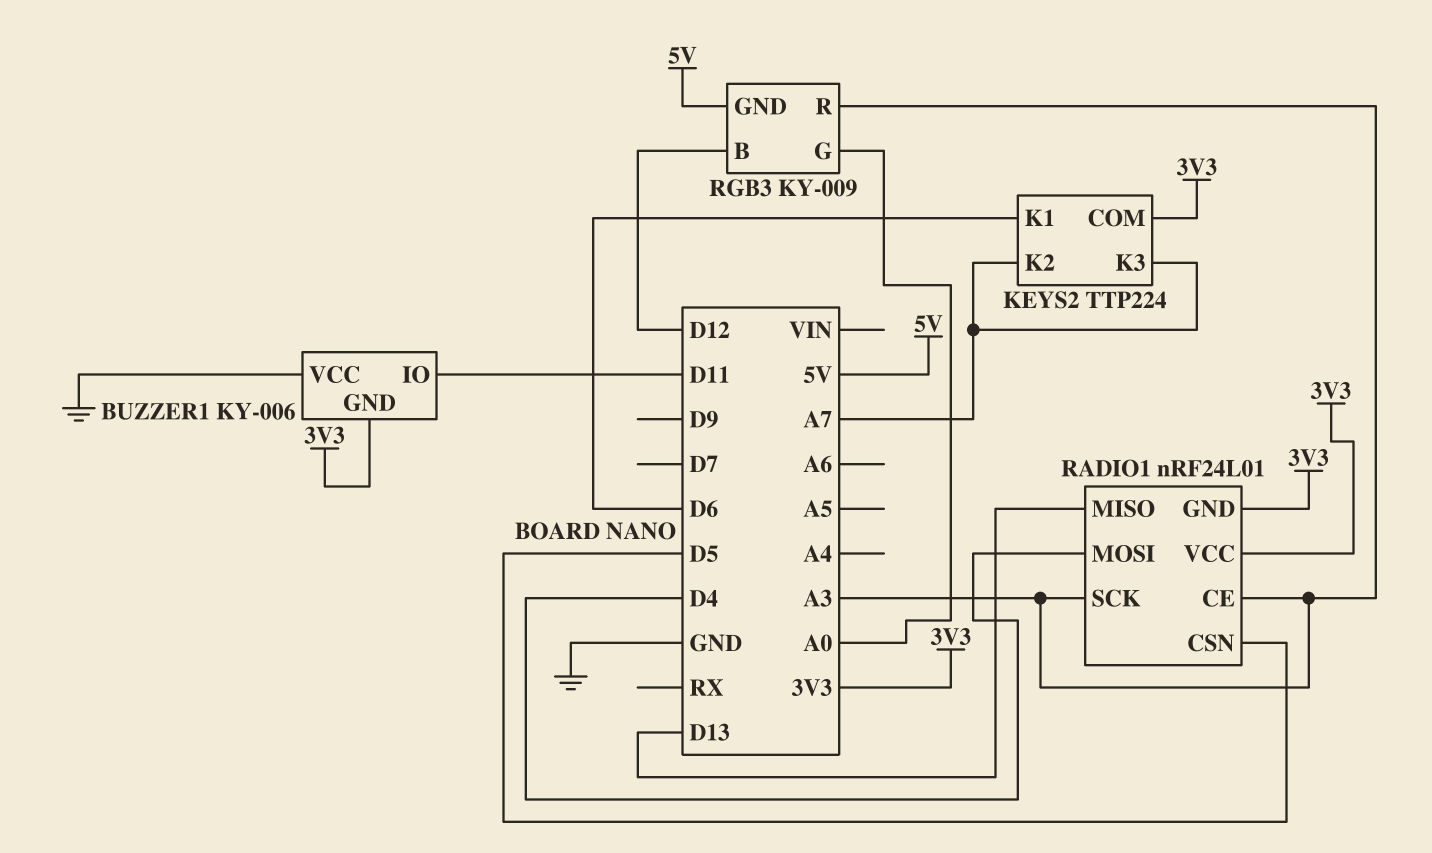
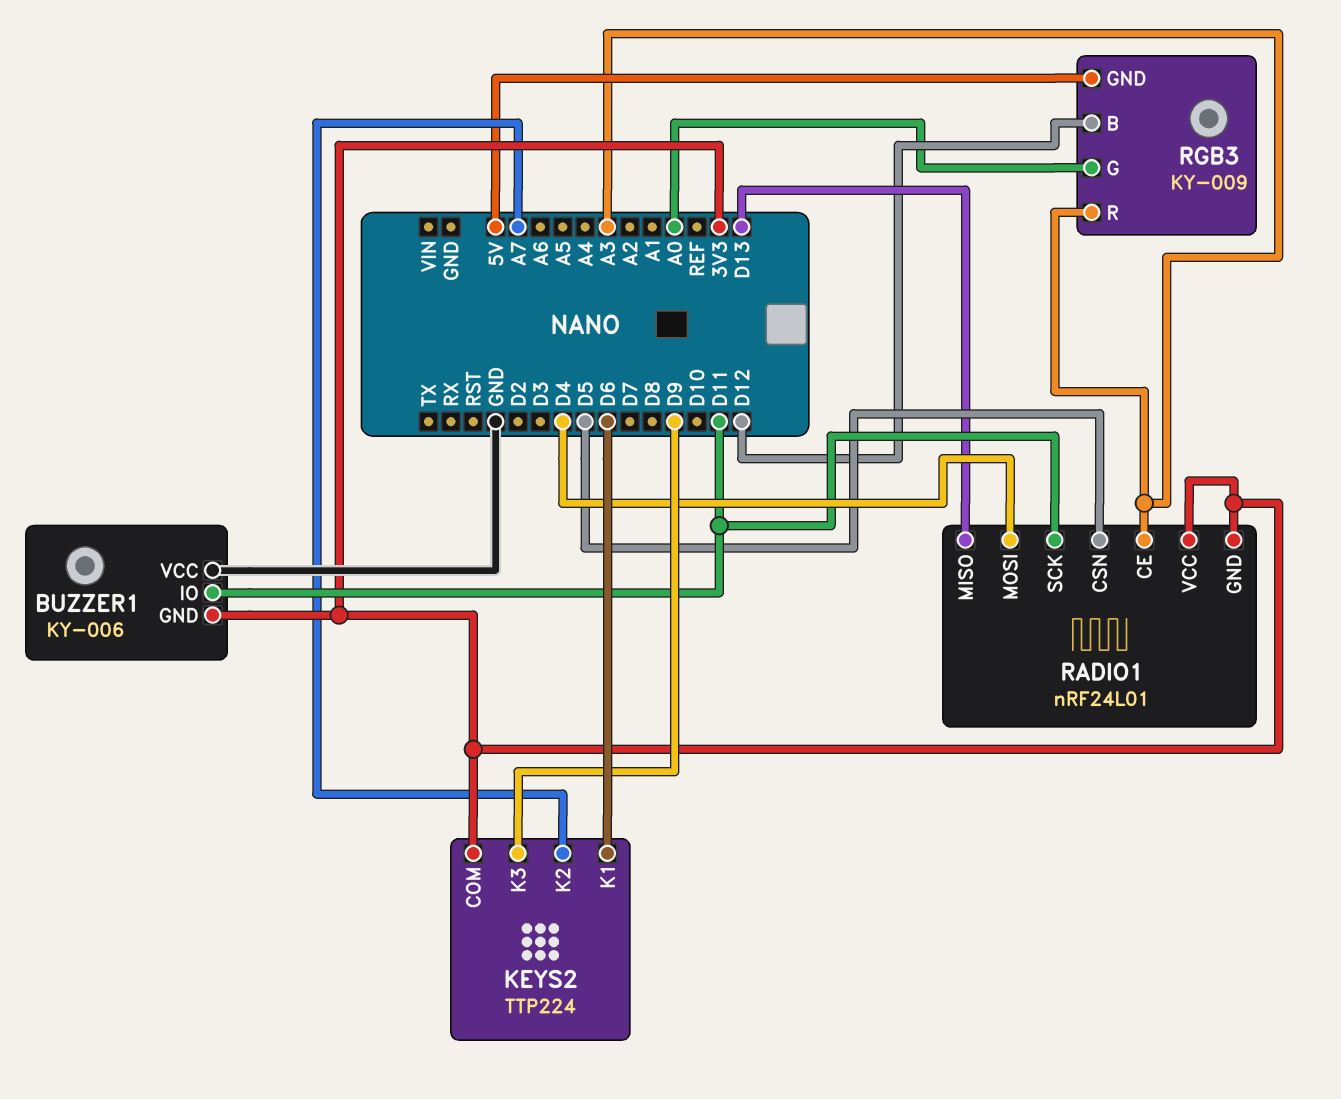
KEYS2 pin K3: A7 -> D9
RADIO1 pin SCK: A3 -> D11

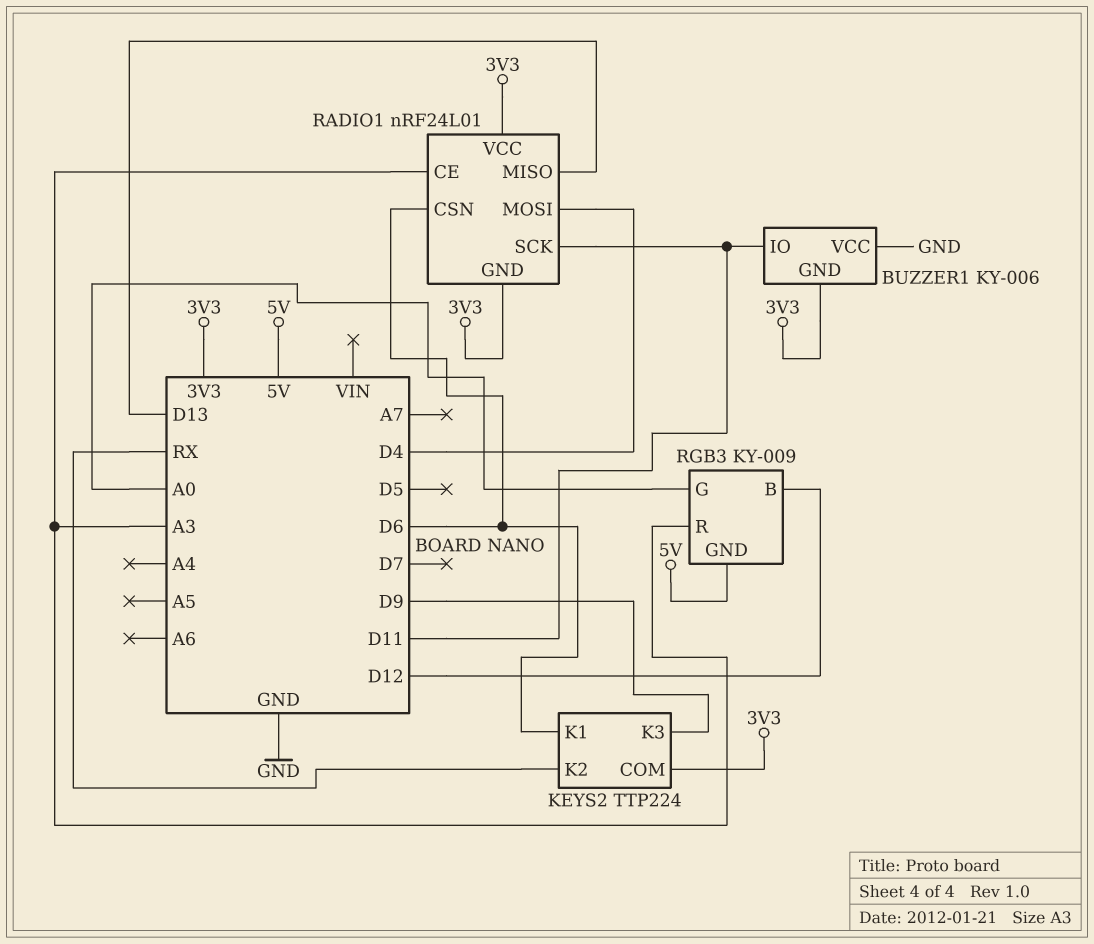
KEYS2 pin K2: A7 -> RX
RADIO1 pin CSN: D5 -> D6

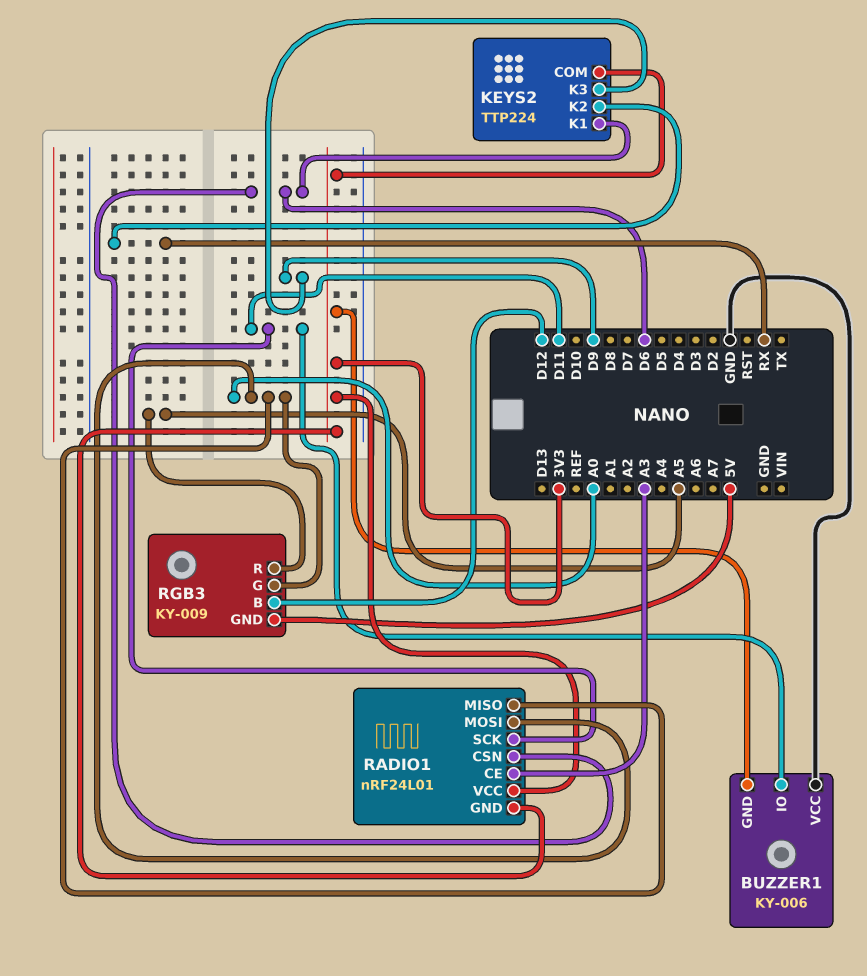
RADIO1 pin MISO: D13 -> A0
RADIO1 pin MOSI: D4 -> A0
RGB3 pin R: A3 -> A5

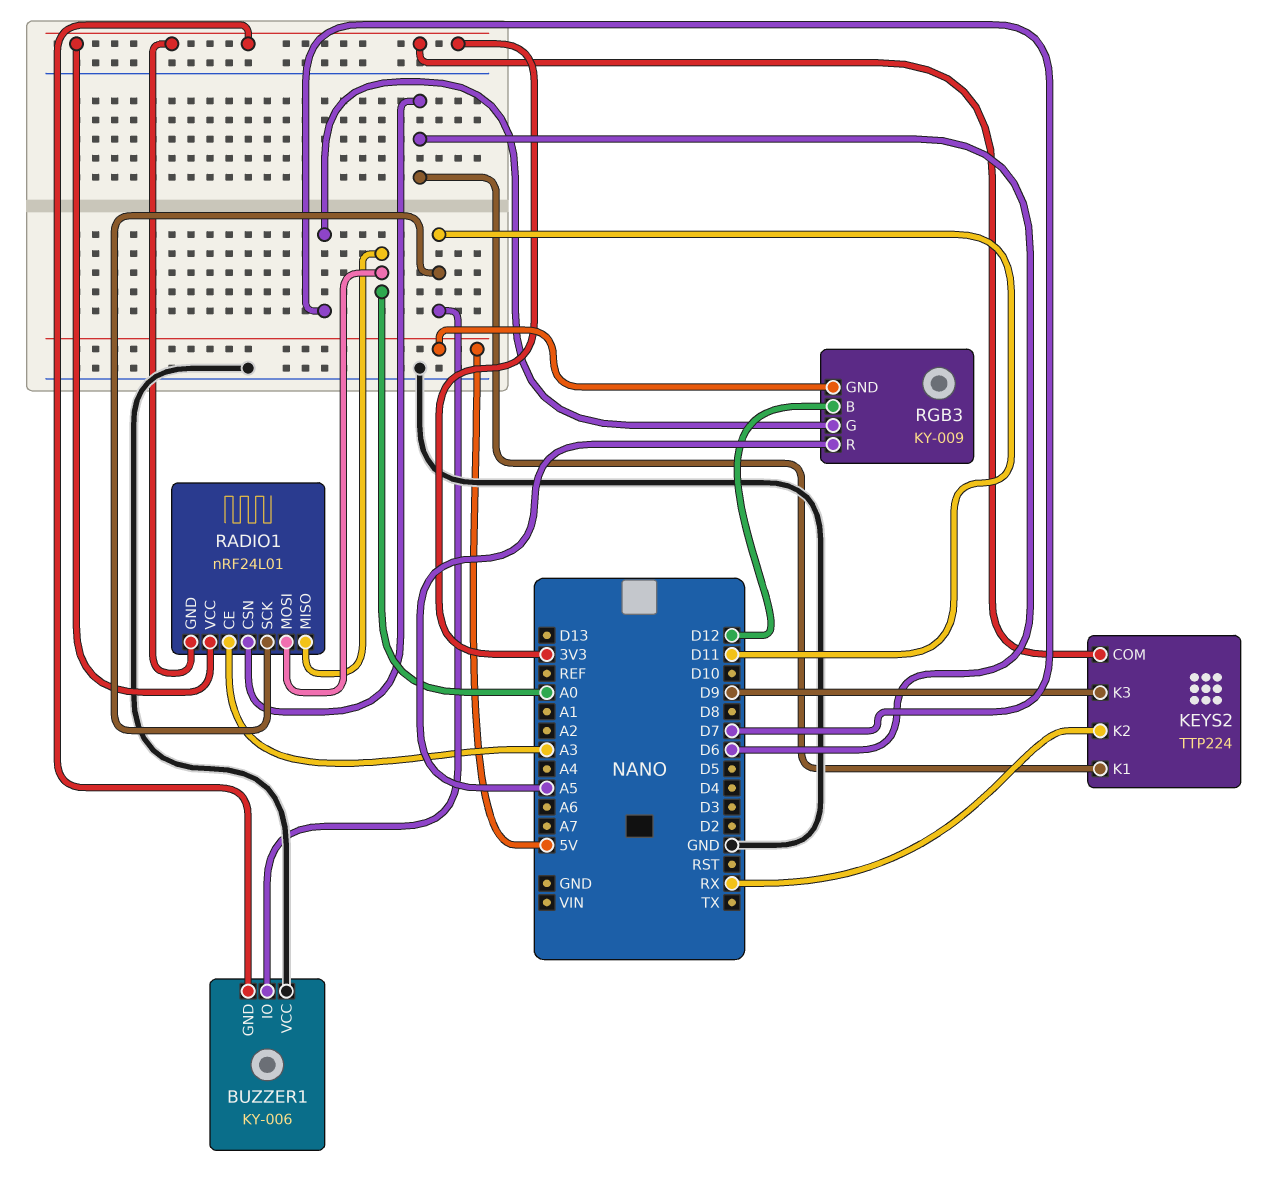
RGB3 pin G: A0 -> D7

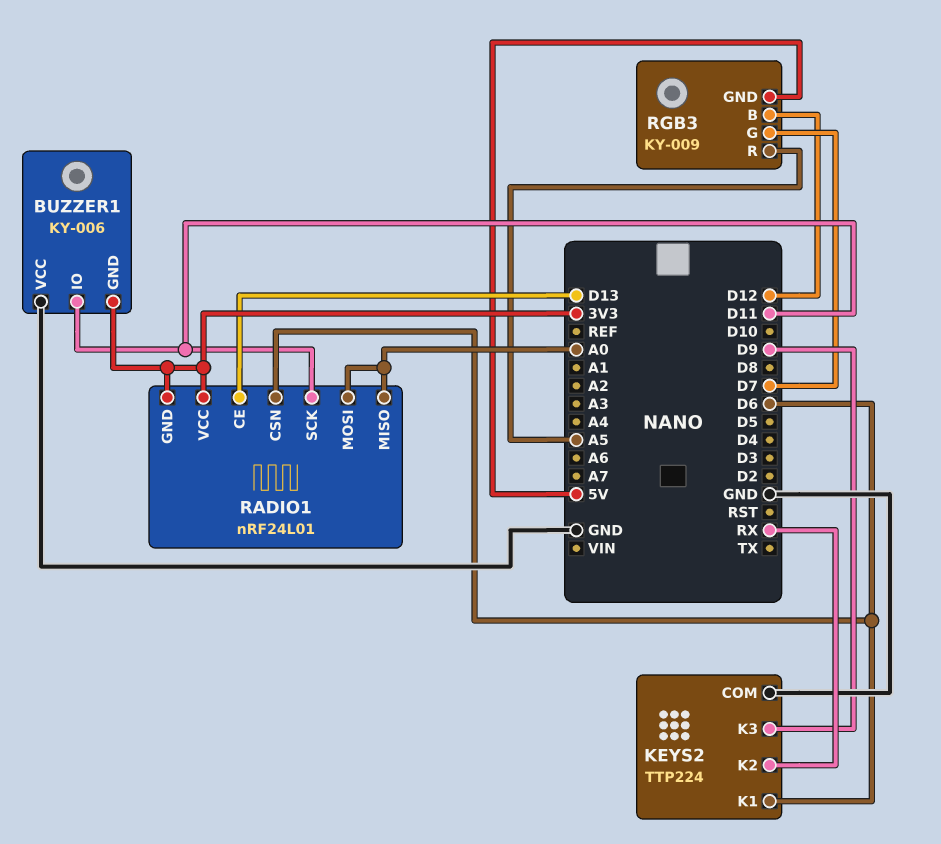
KEYS2 pin COM: 3V3 -> GND
RADIO1 pin CE: A3 -> D13

